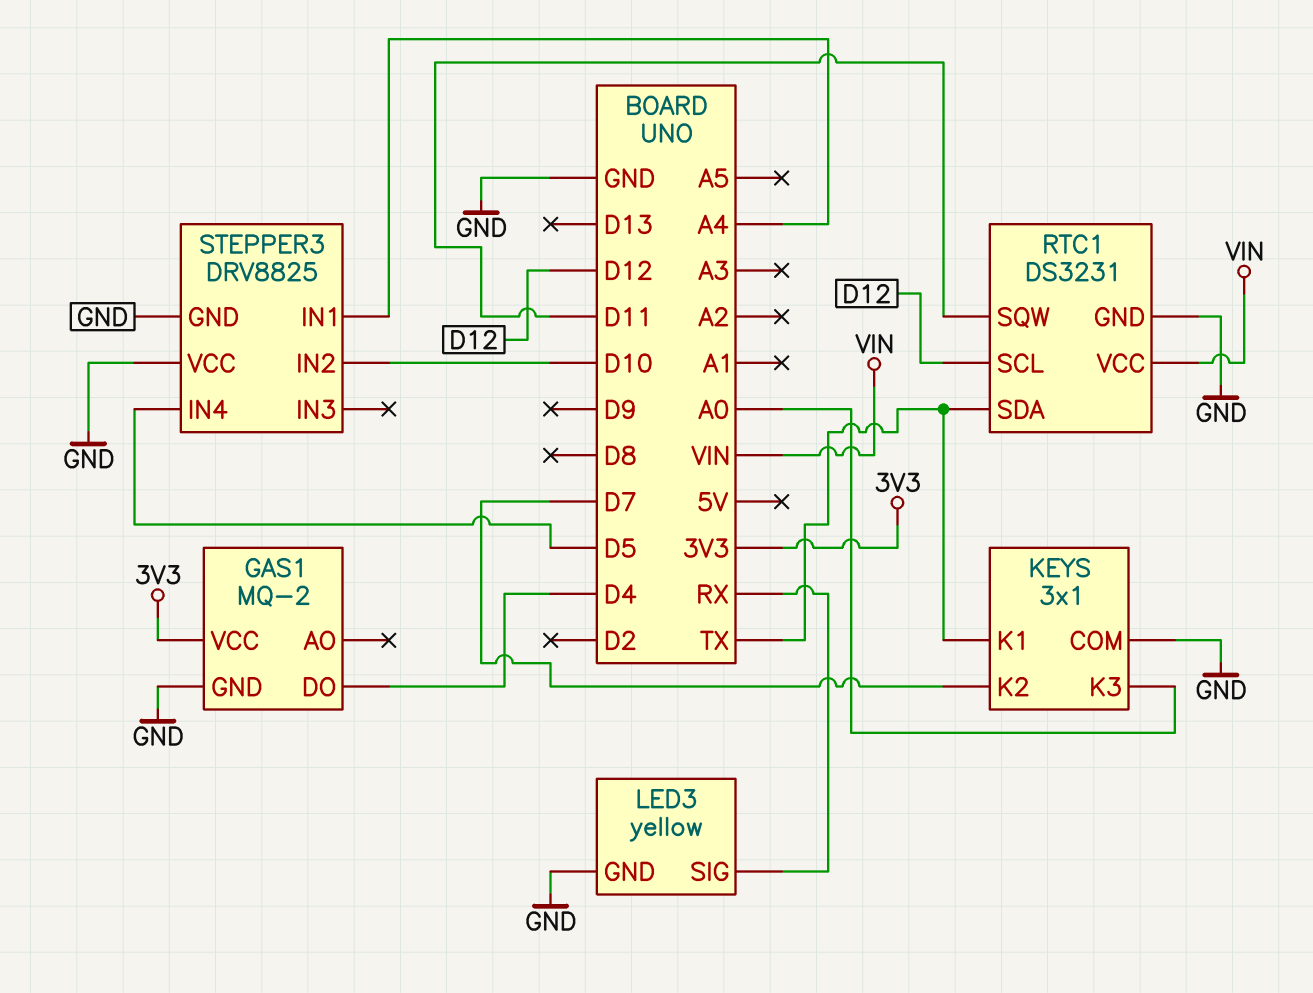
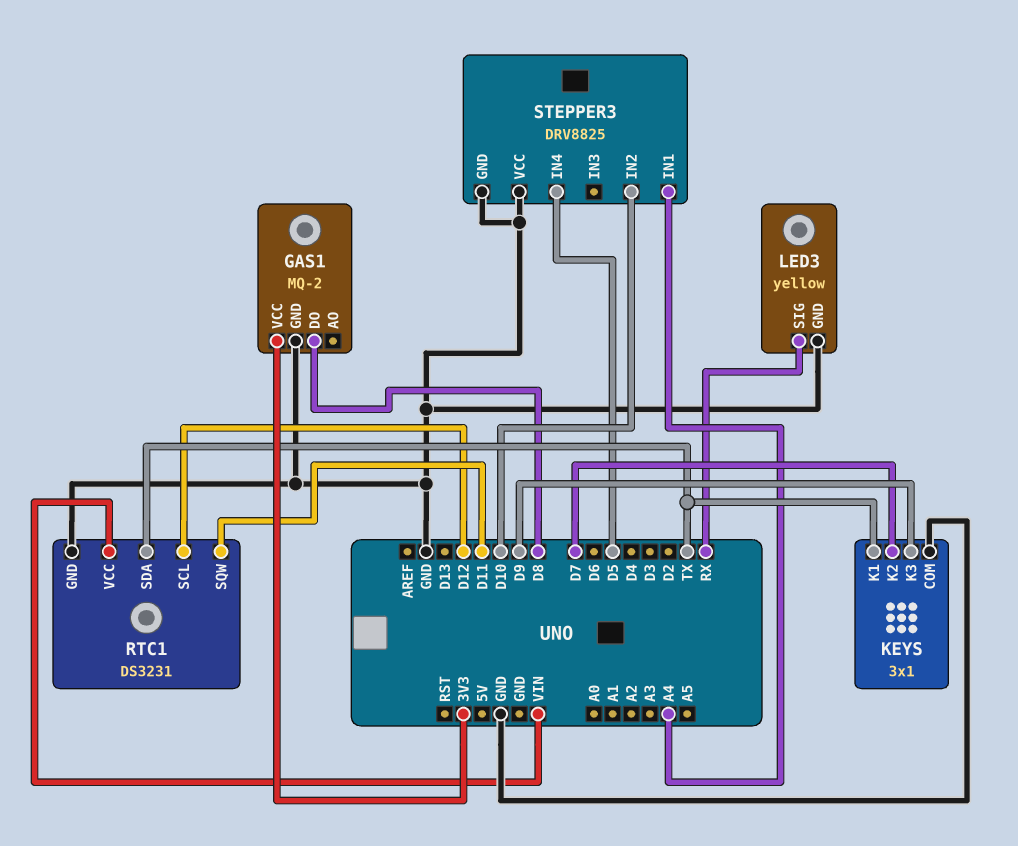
GAS1 pin DO: D4 -> D8
KEYS pin K3: A0 -> D9

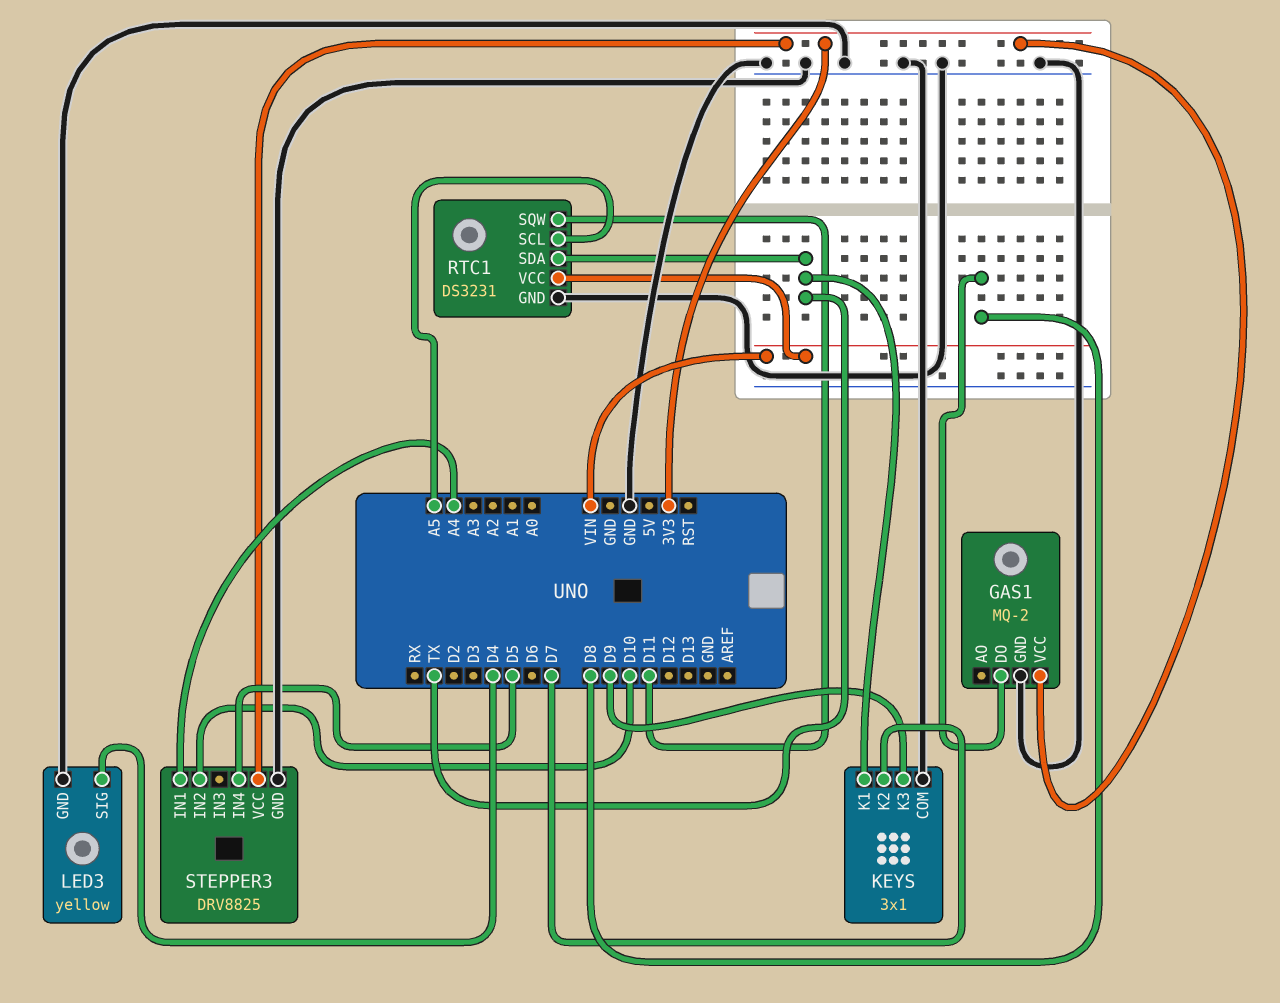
LED3 pin SIG: RX -> D4
RTC1 pin SCL: D12 -> A5
STEPPER3 pin VCC: GND -> 3V3

